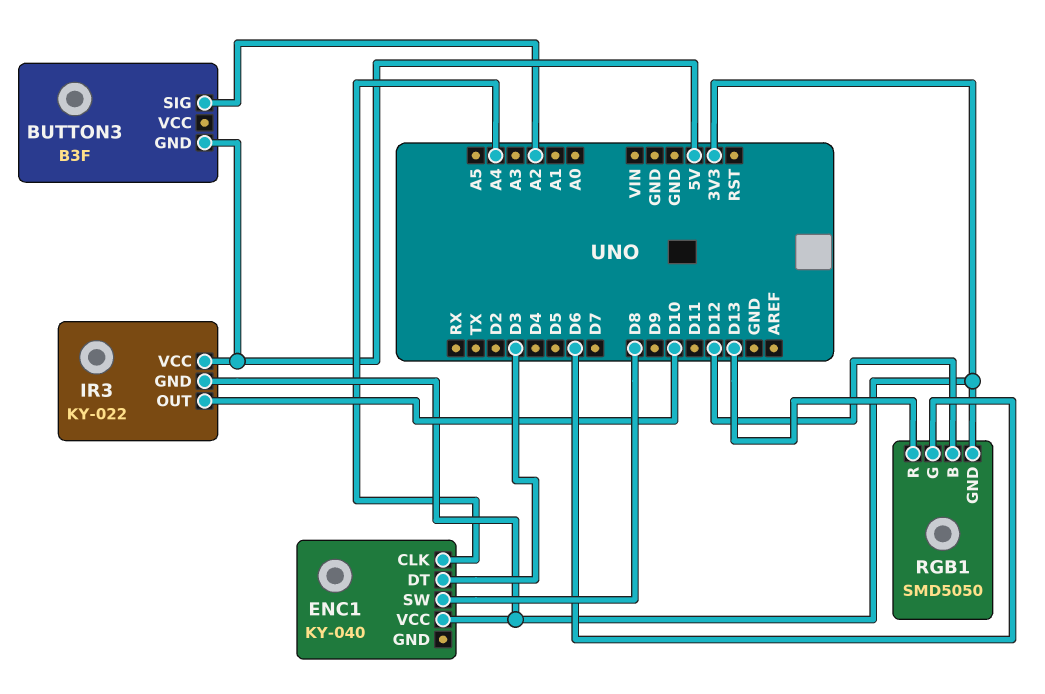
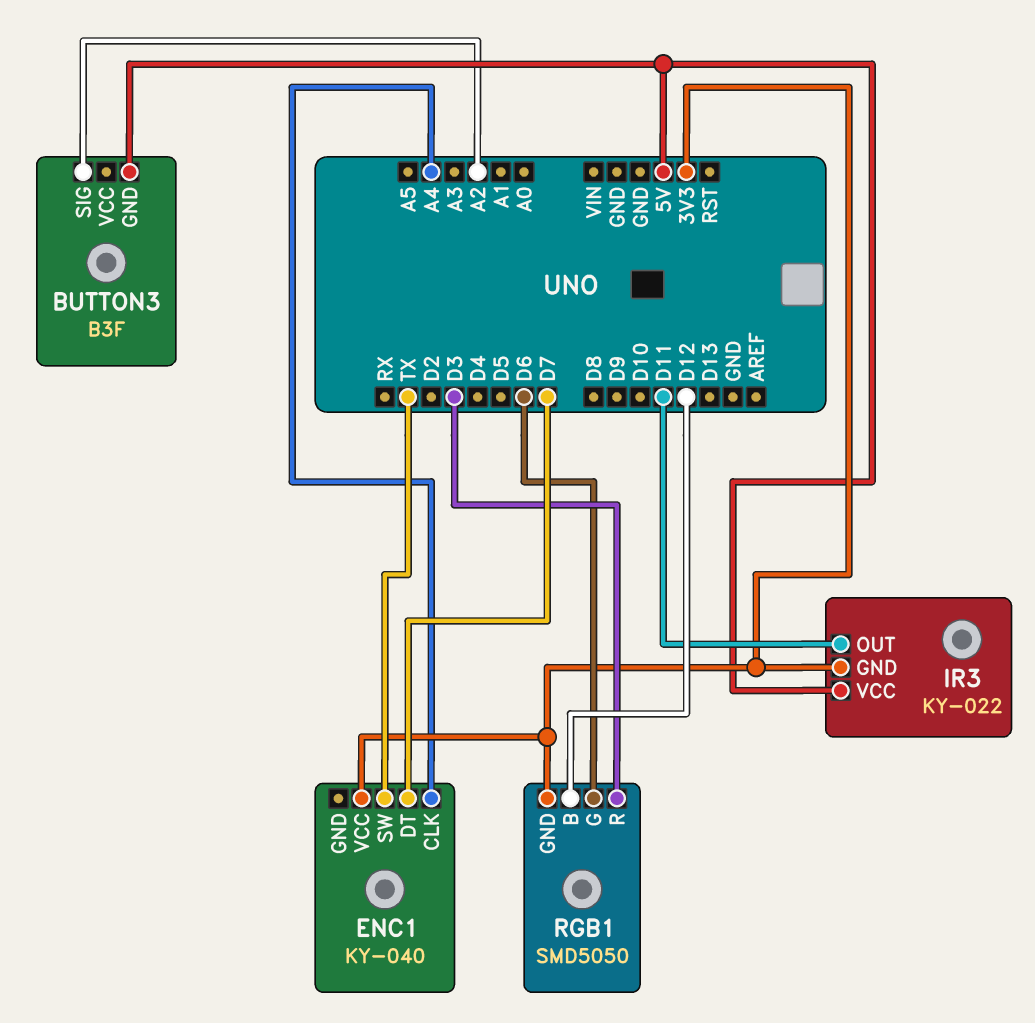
ENC1 pin DT: D3 -> D7
ENC1 pin SW: D8 -> TX
IR3 pin OUT: D10 -> D11
RGB1 pin R: D13 -> D3

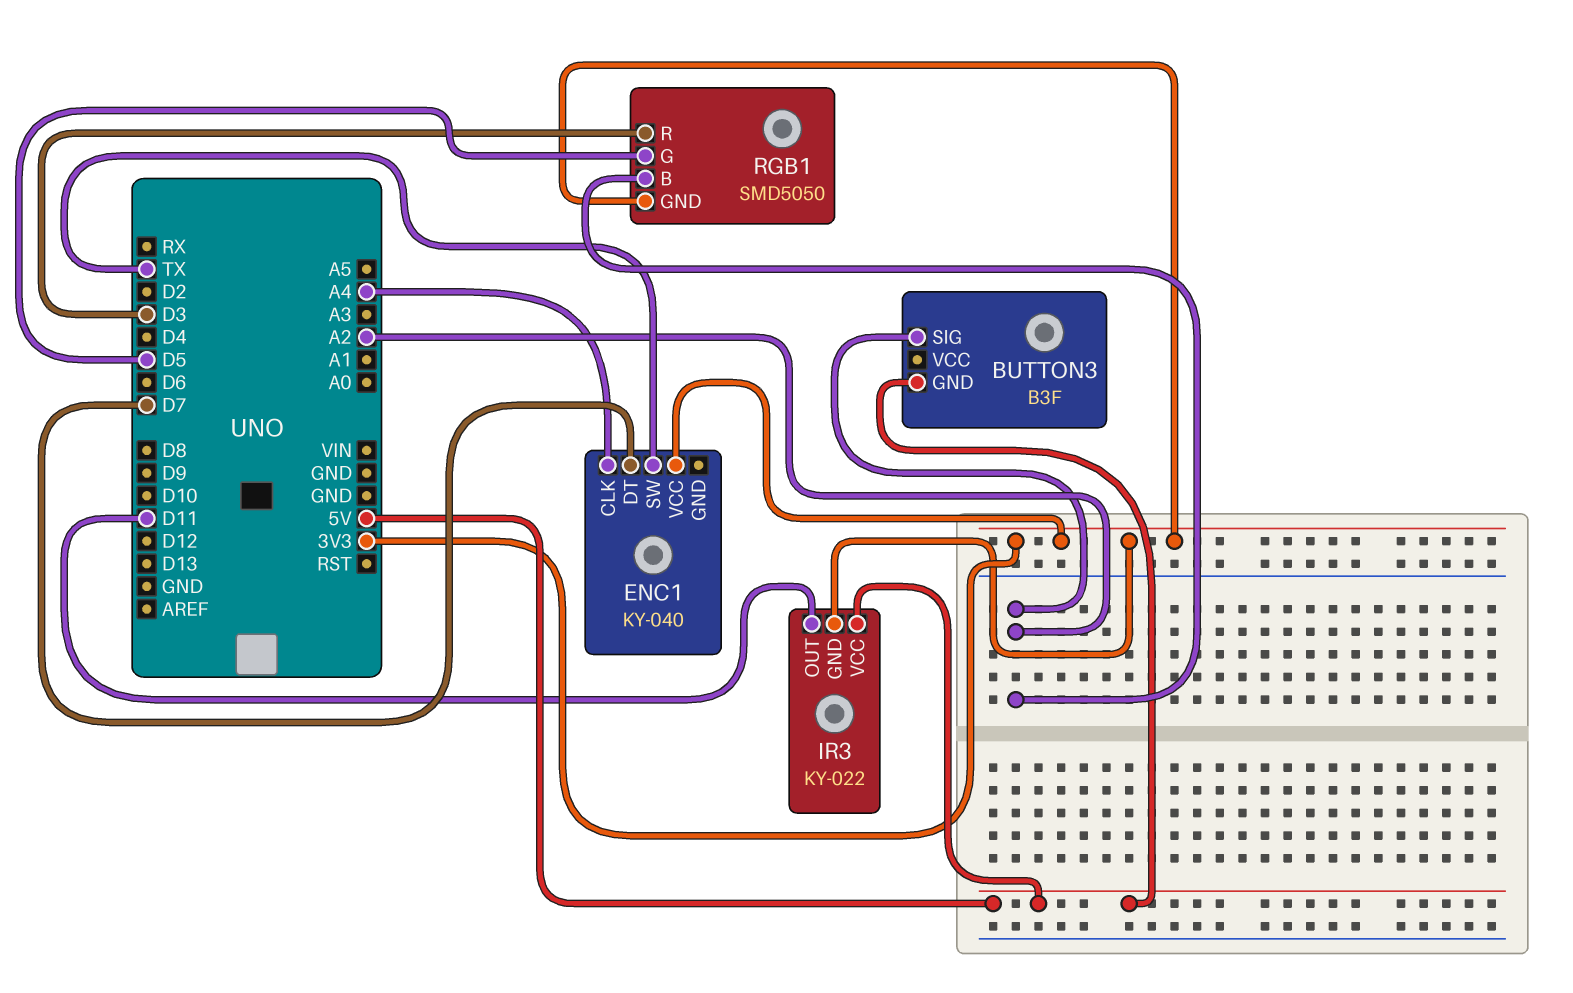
RGB1 pin B: D12 -> A2
RGB1 pin G: D6 -> D5

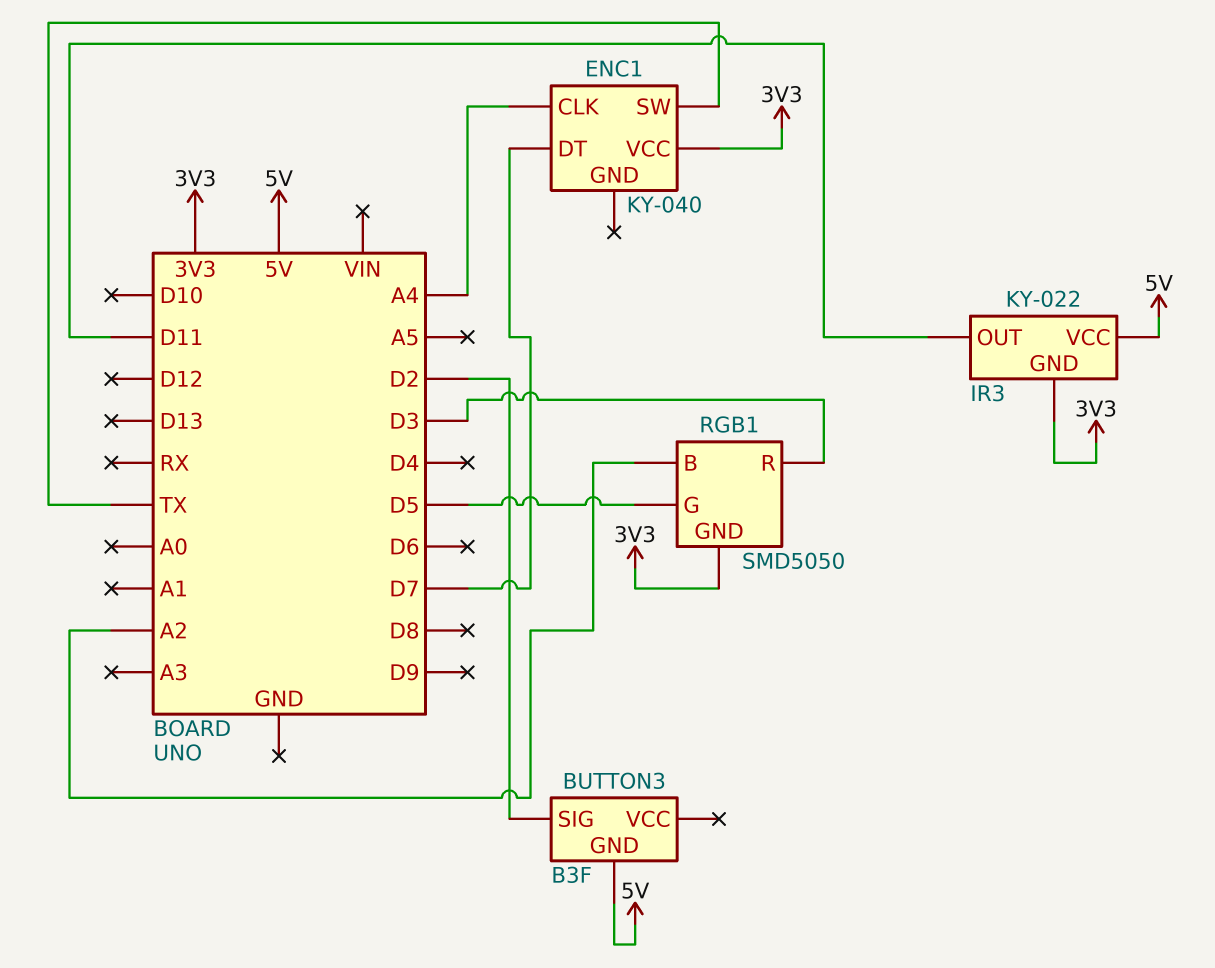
BUTTON3 pin SIG: A2 -> D2

